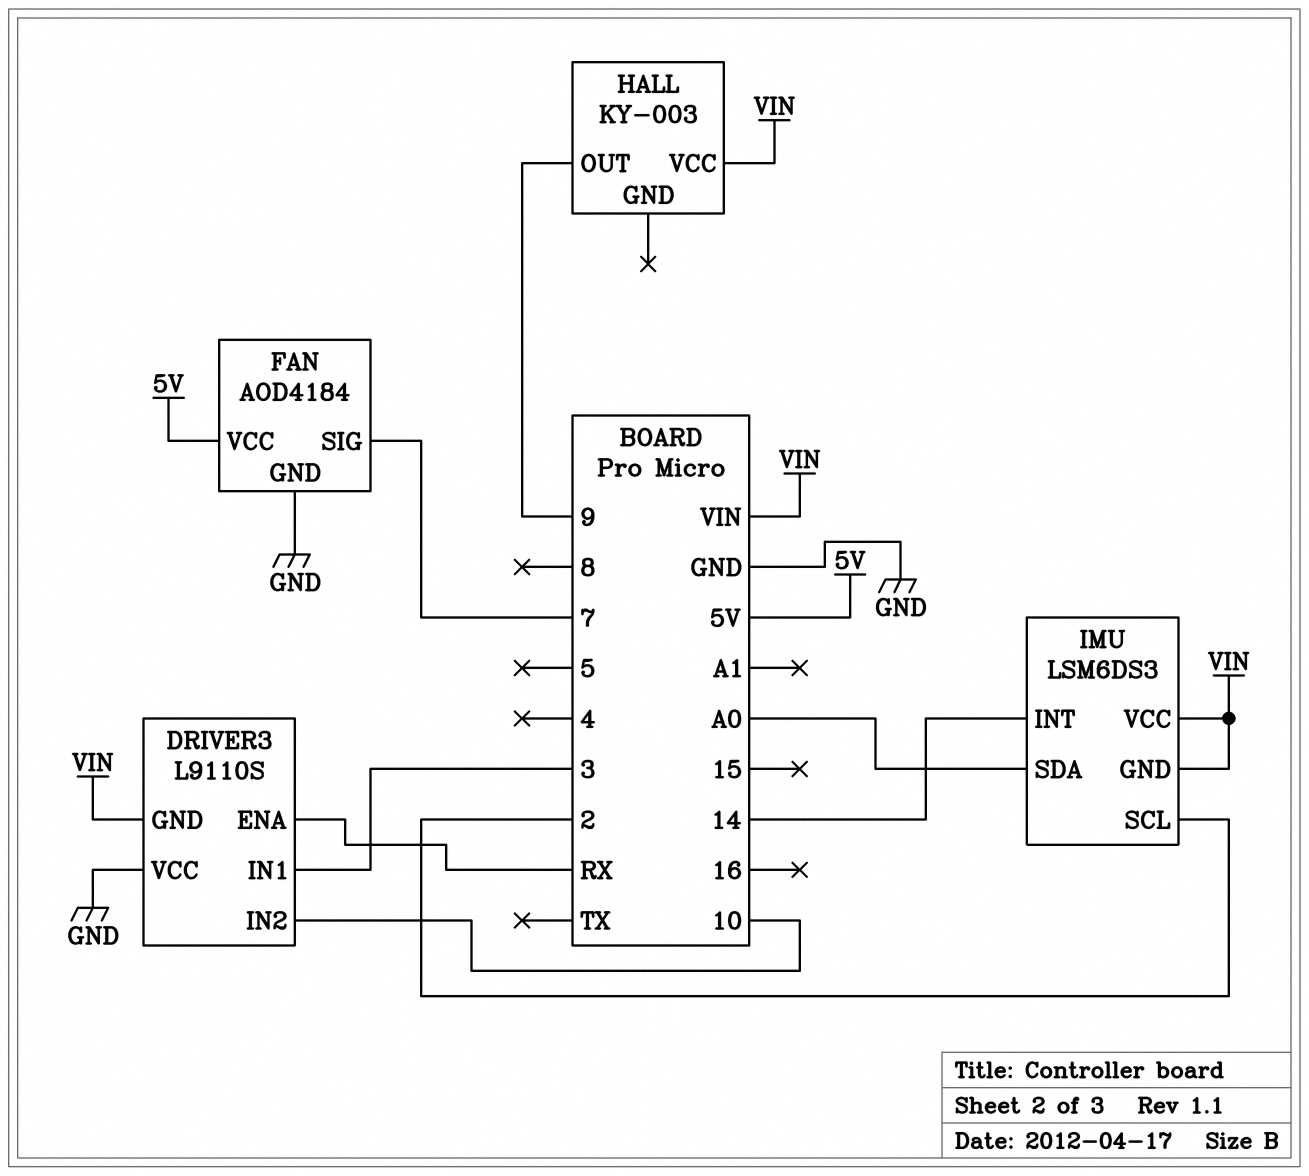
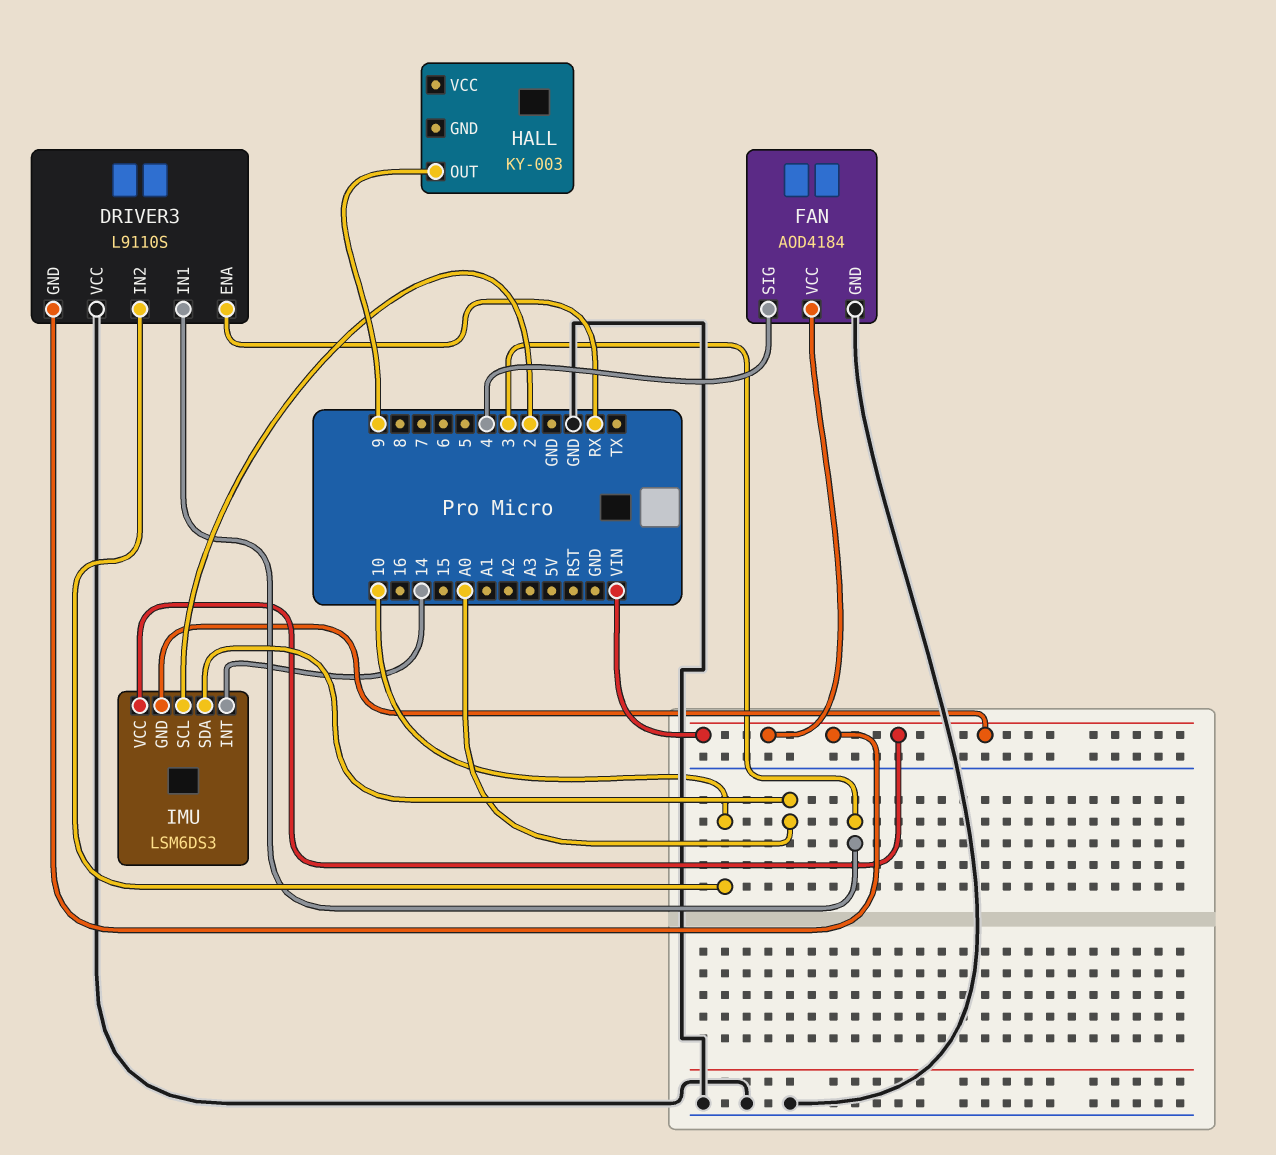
FAN pin SIG: 7 -> 4
FAN pin VCC: 5V -> VIN
HALL pin VCC: VIN -> none

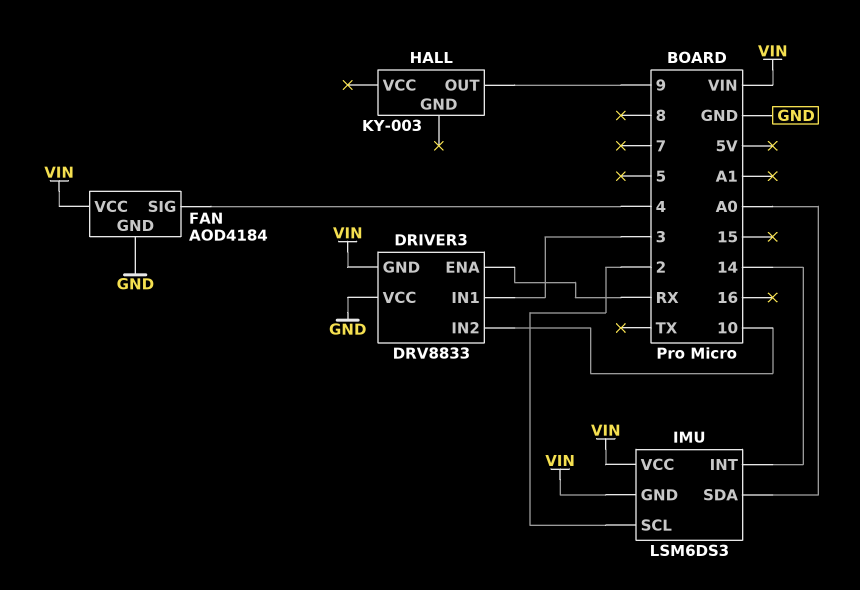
DRIVER3: L9110S -> DRV8833

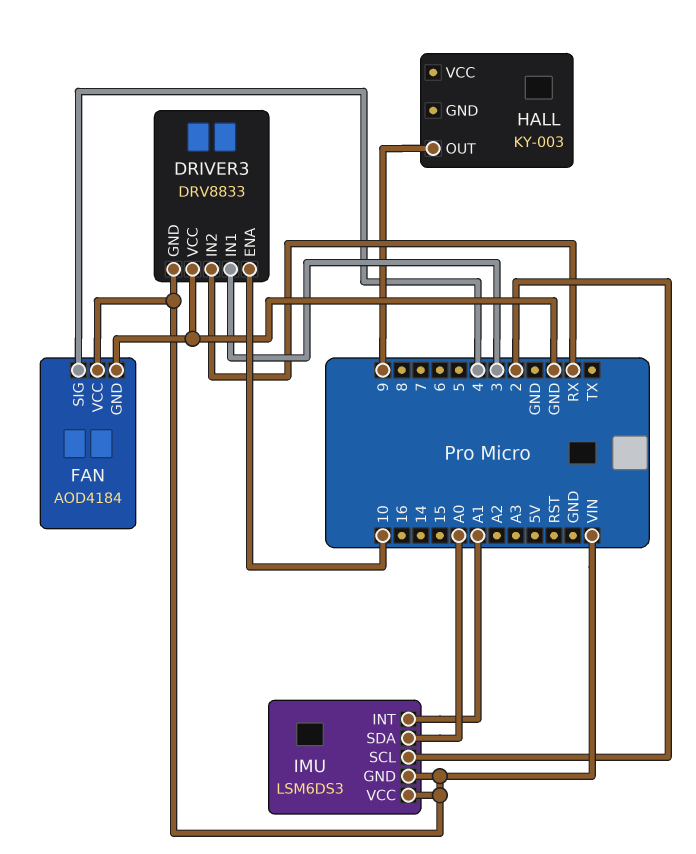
DRIVER3 pin ENA: RX -> 10
DRIVER3 pin IN2: 10 -> RX
IMU pin INT: 14 -> A1

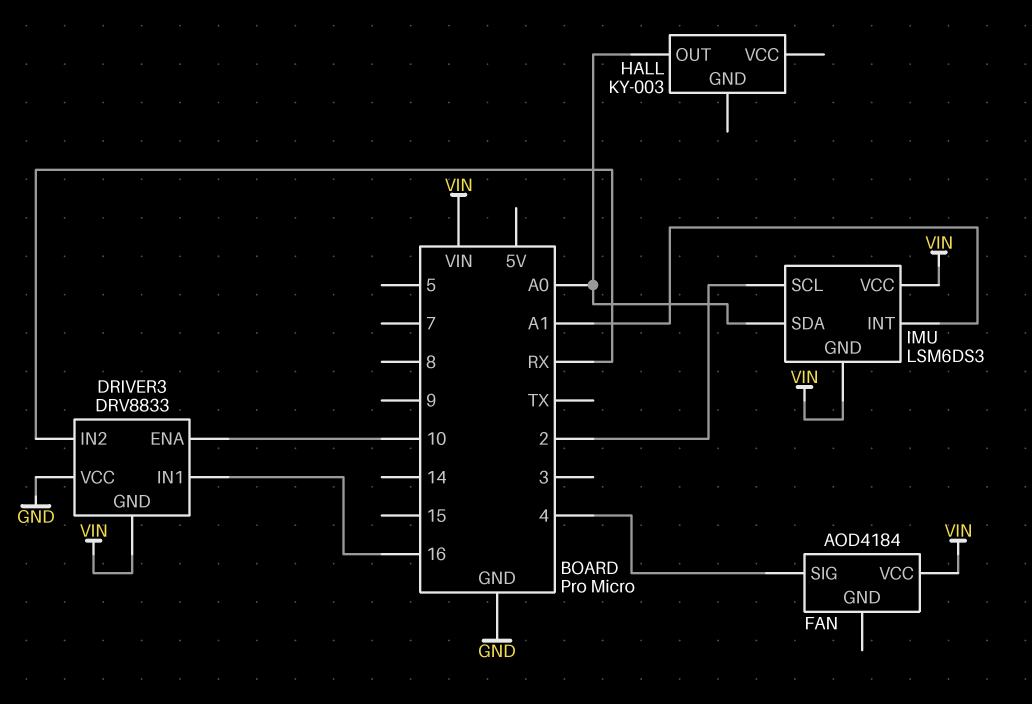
DRIVER3 pin IN1: 3 -> 16
FAN pin GND: GND -> none
HALL pin OUT: 9 -> A0

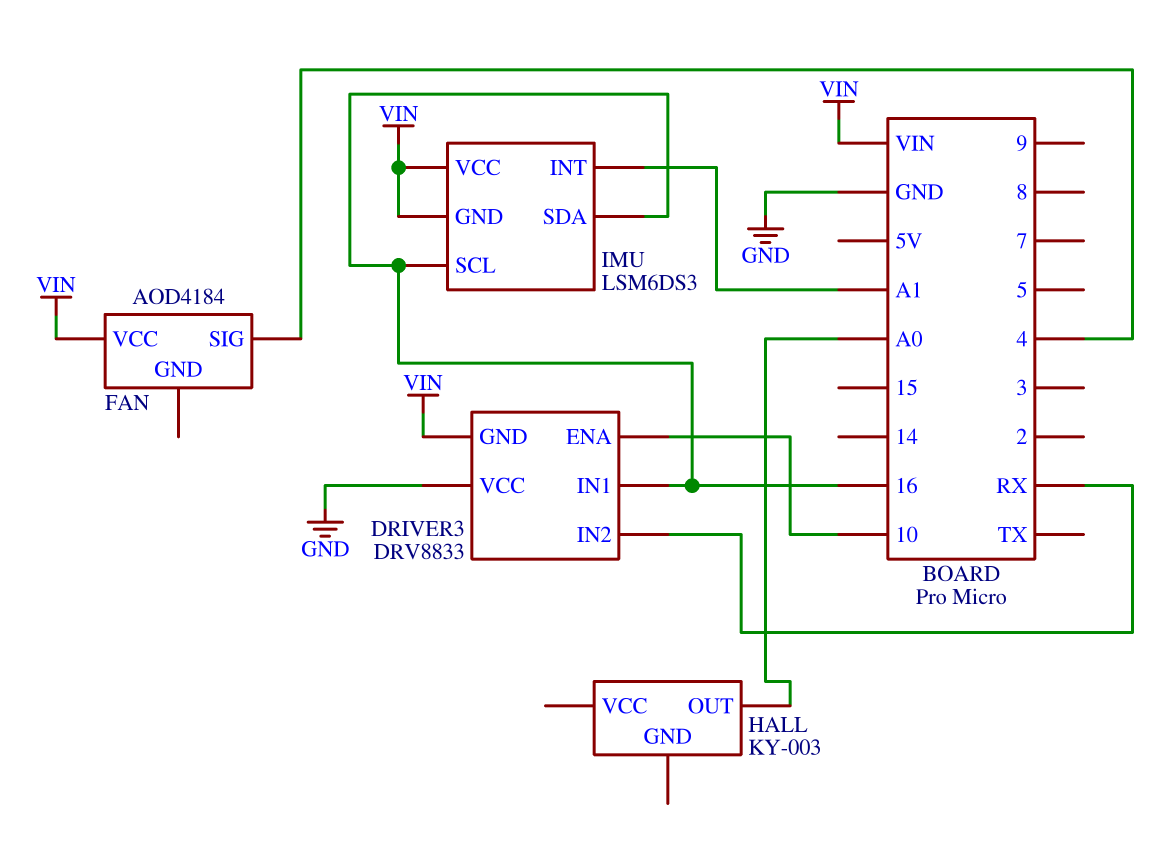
IMU pin SCL: 2 -> 16
IMU pin SDA: A0 -> 16

